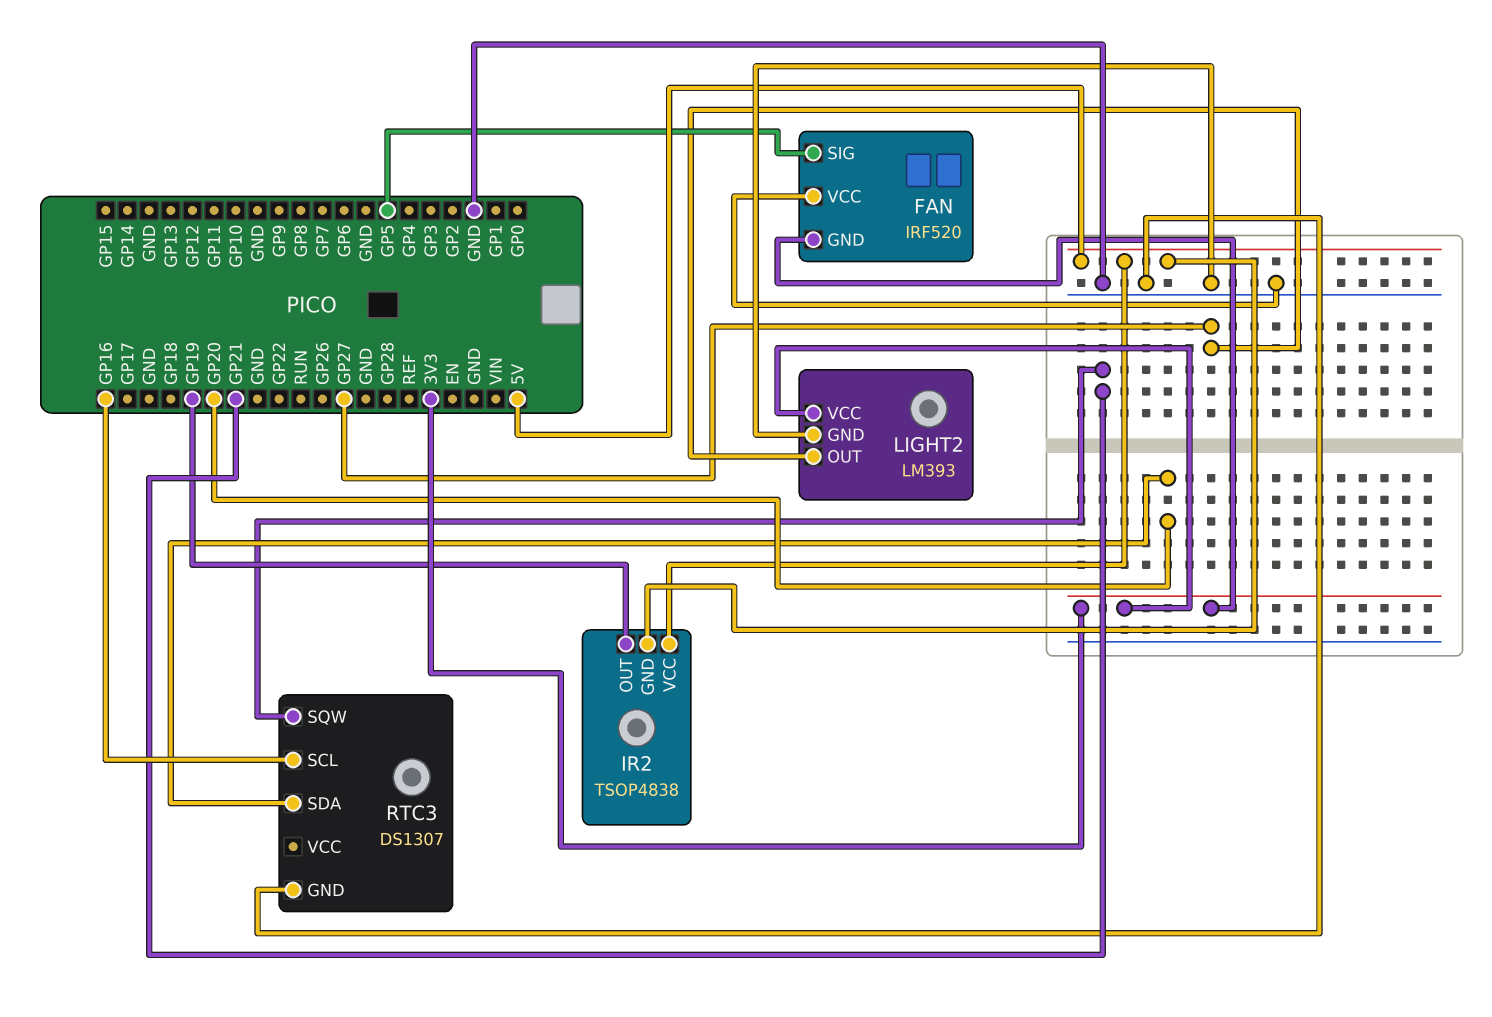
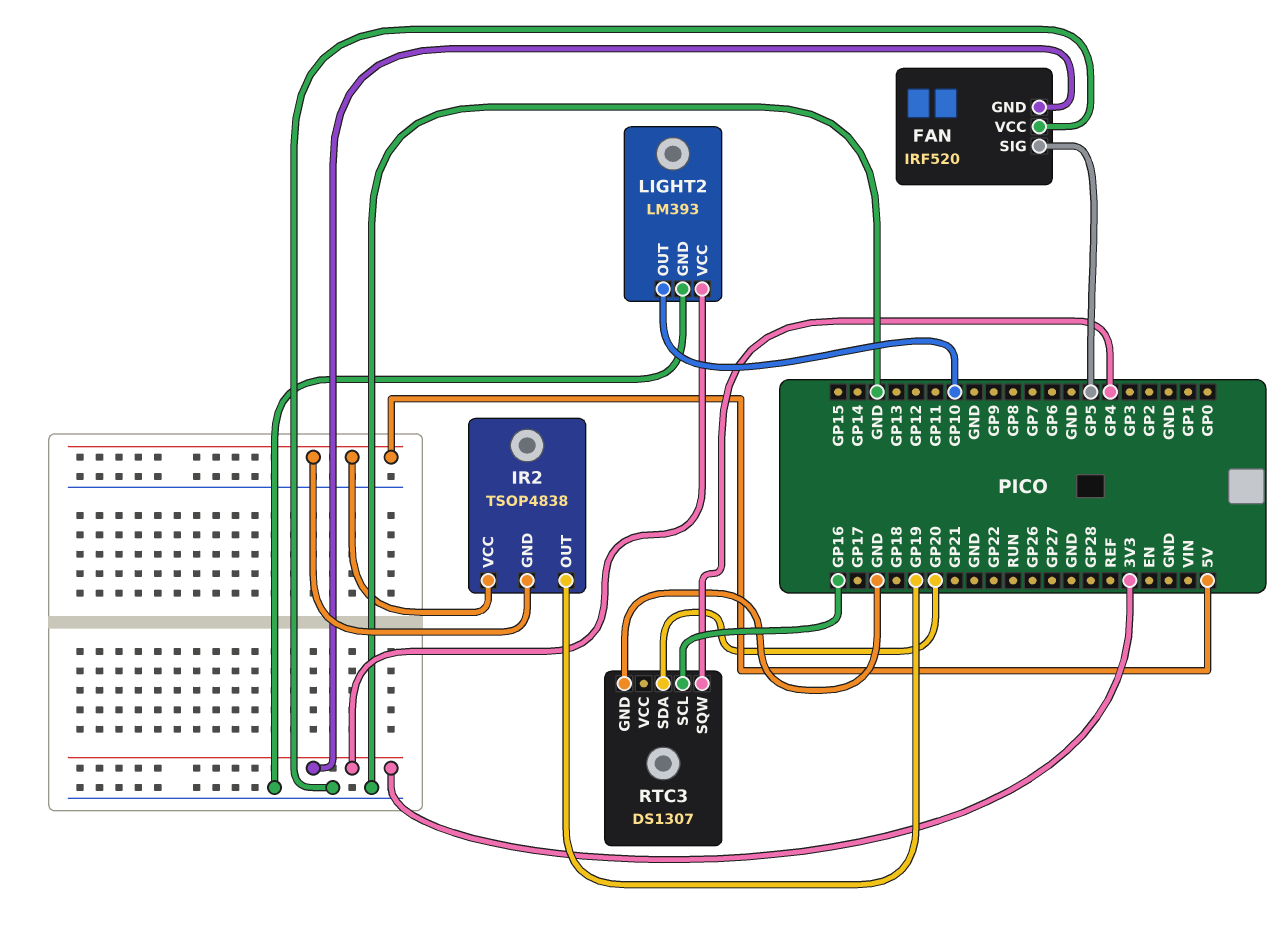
LIGHT2 pin OUT: GP27 -> GP10
RTC3 pin SQW: GP21 -> GP4

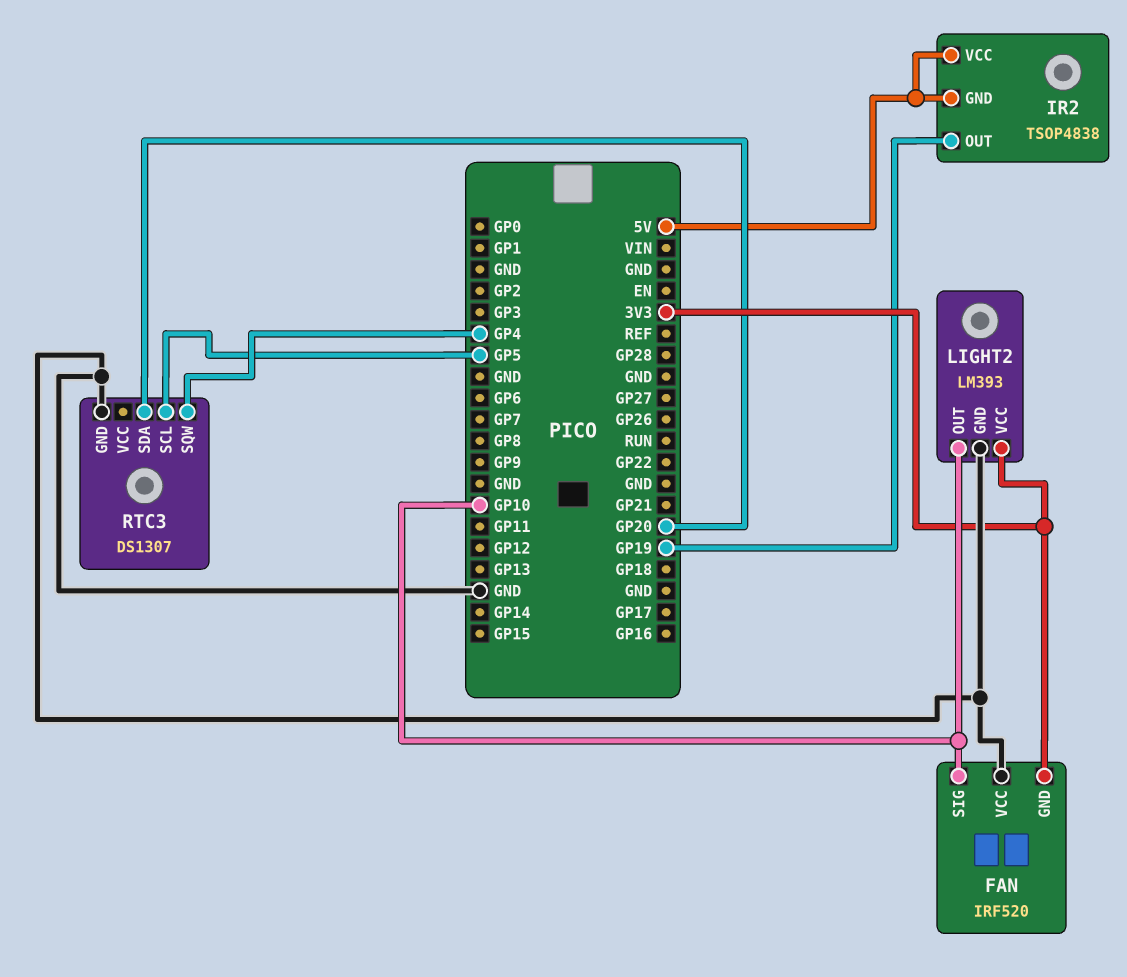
FAN pin SIG: GP5 -> GP10
RTC3 pin SCL: GP16 -> GP5

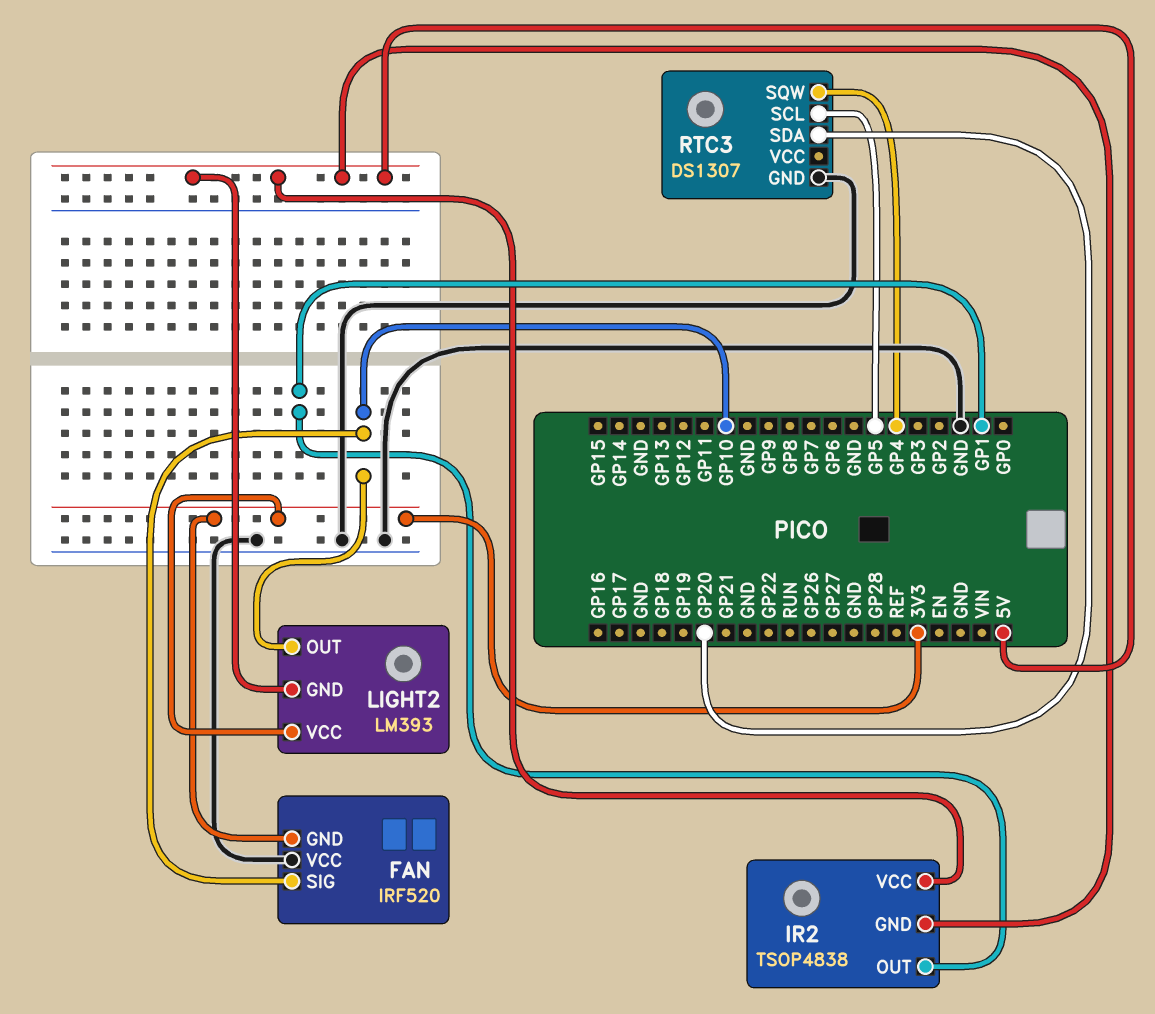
IR2 pin OUT: GP19 -> GP1
LIGHT2 pin GND: GND -> 5V

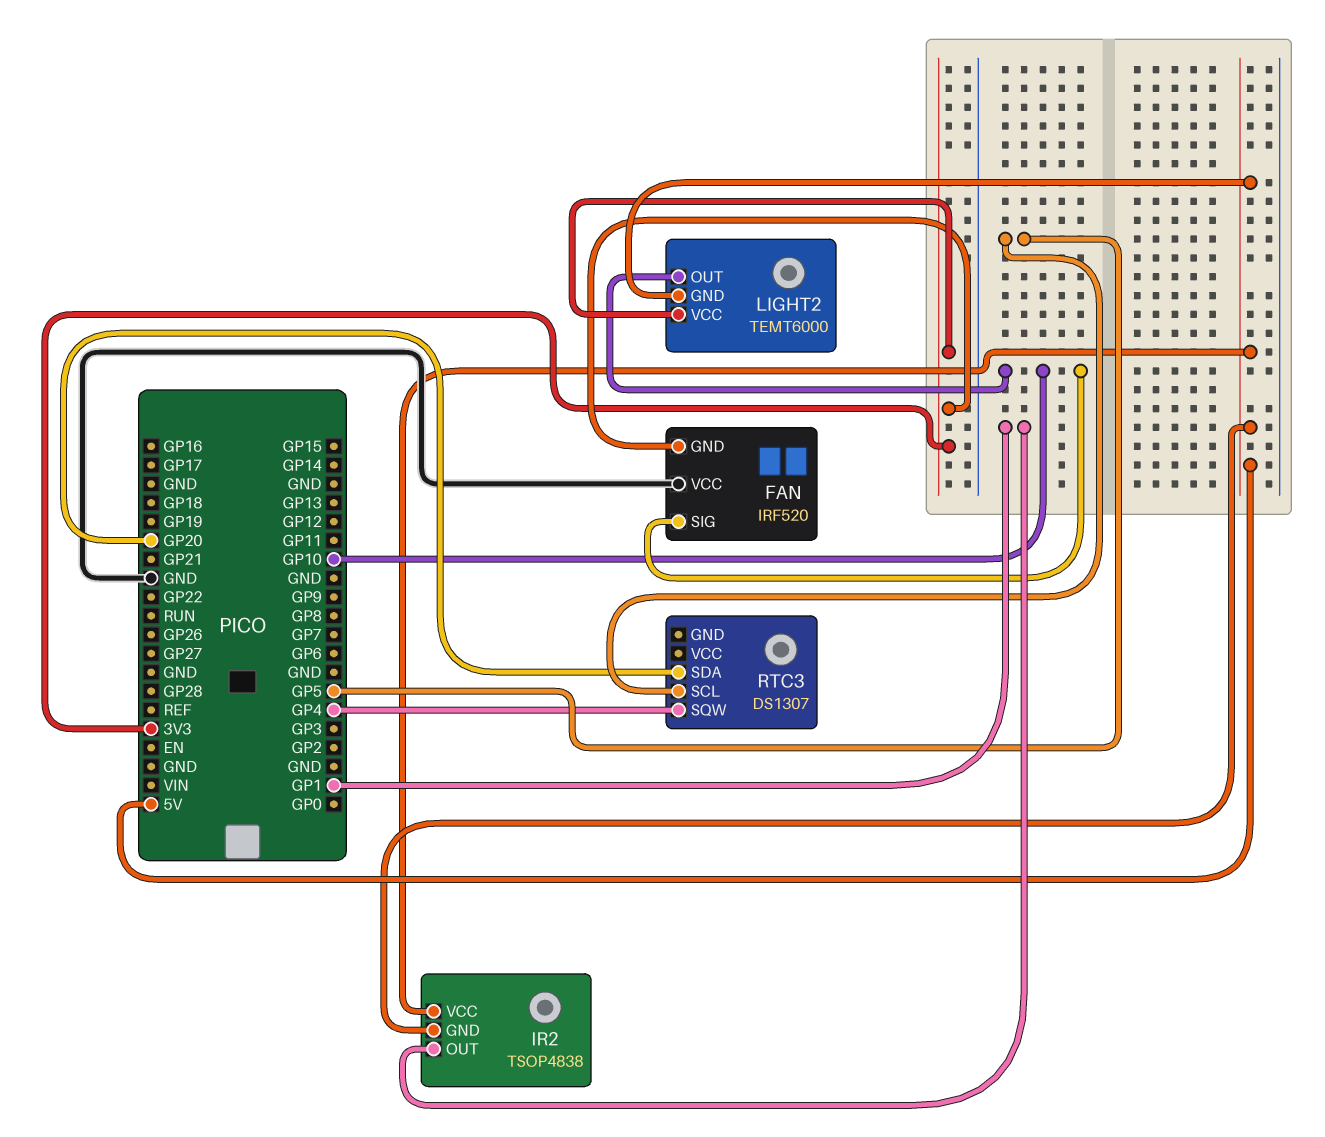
LIGHT2: LM393 -> TEMT6000
RTC3 pin GND: GND -> none

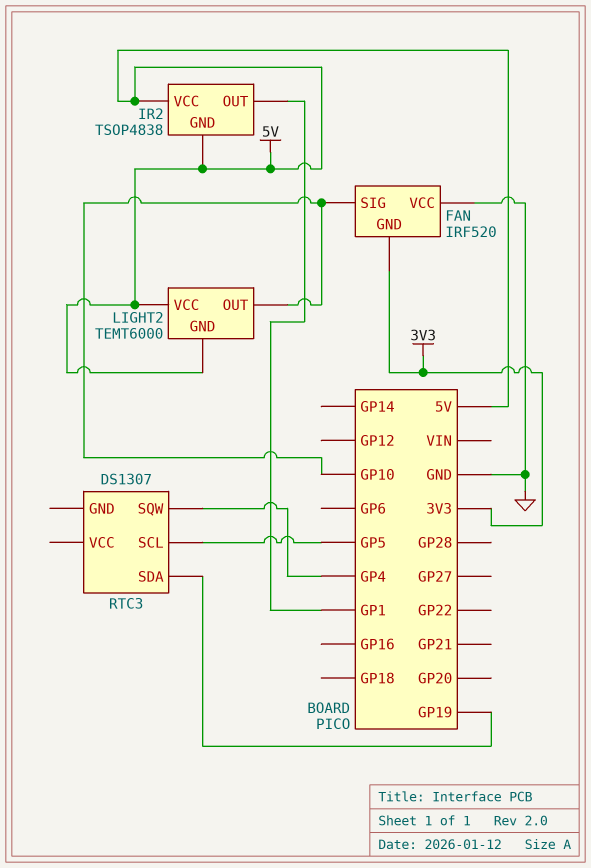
LIGHT2 pin VCC: 3V3 -> 5V
RTC3 pin SDA: GP20 -> GP19

